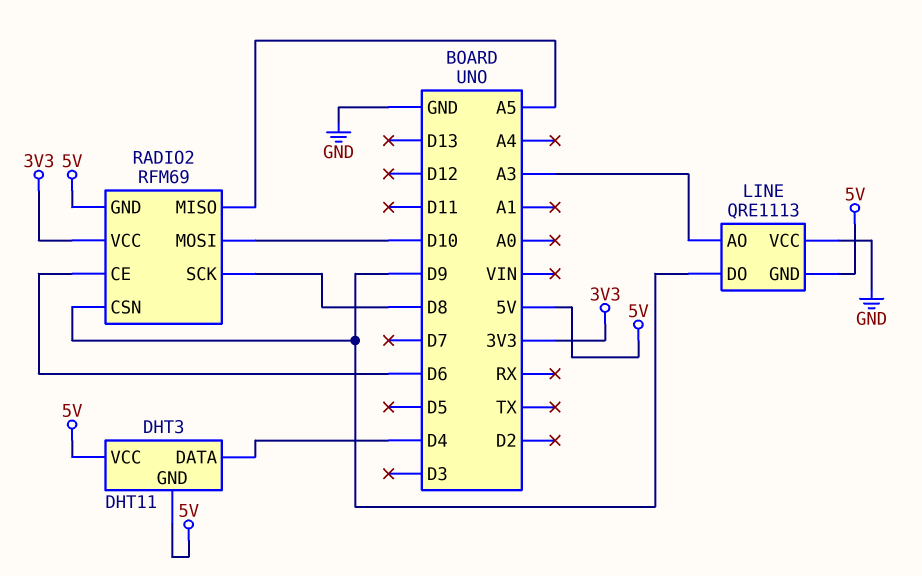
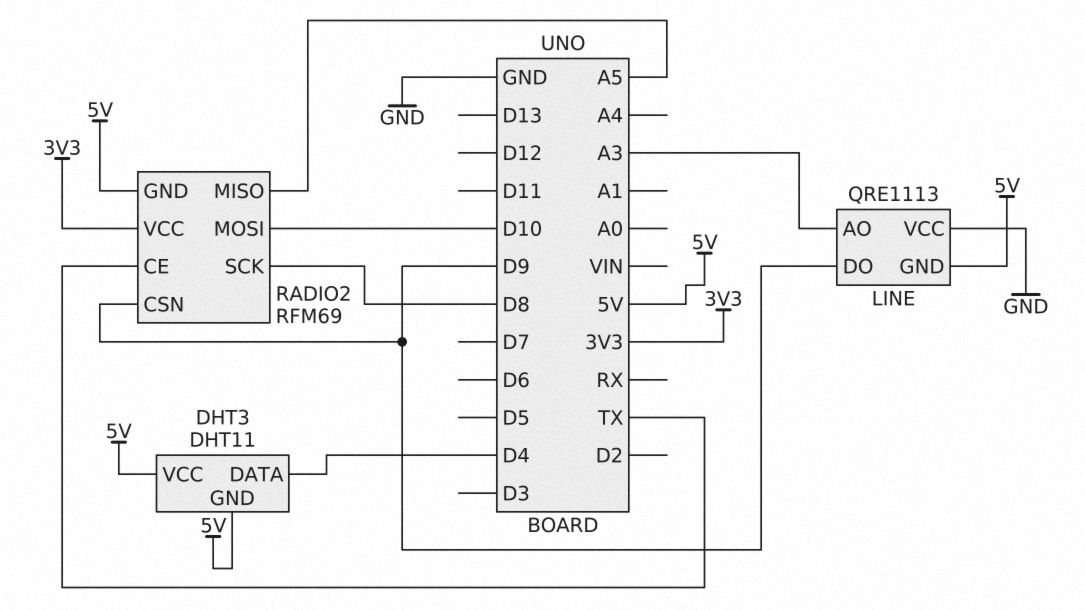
RADIO2 pin CE: D6 -> TX

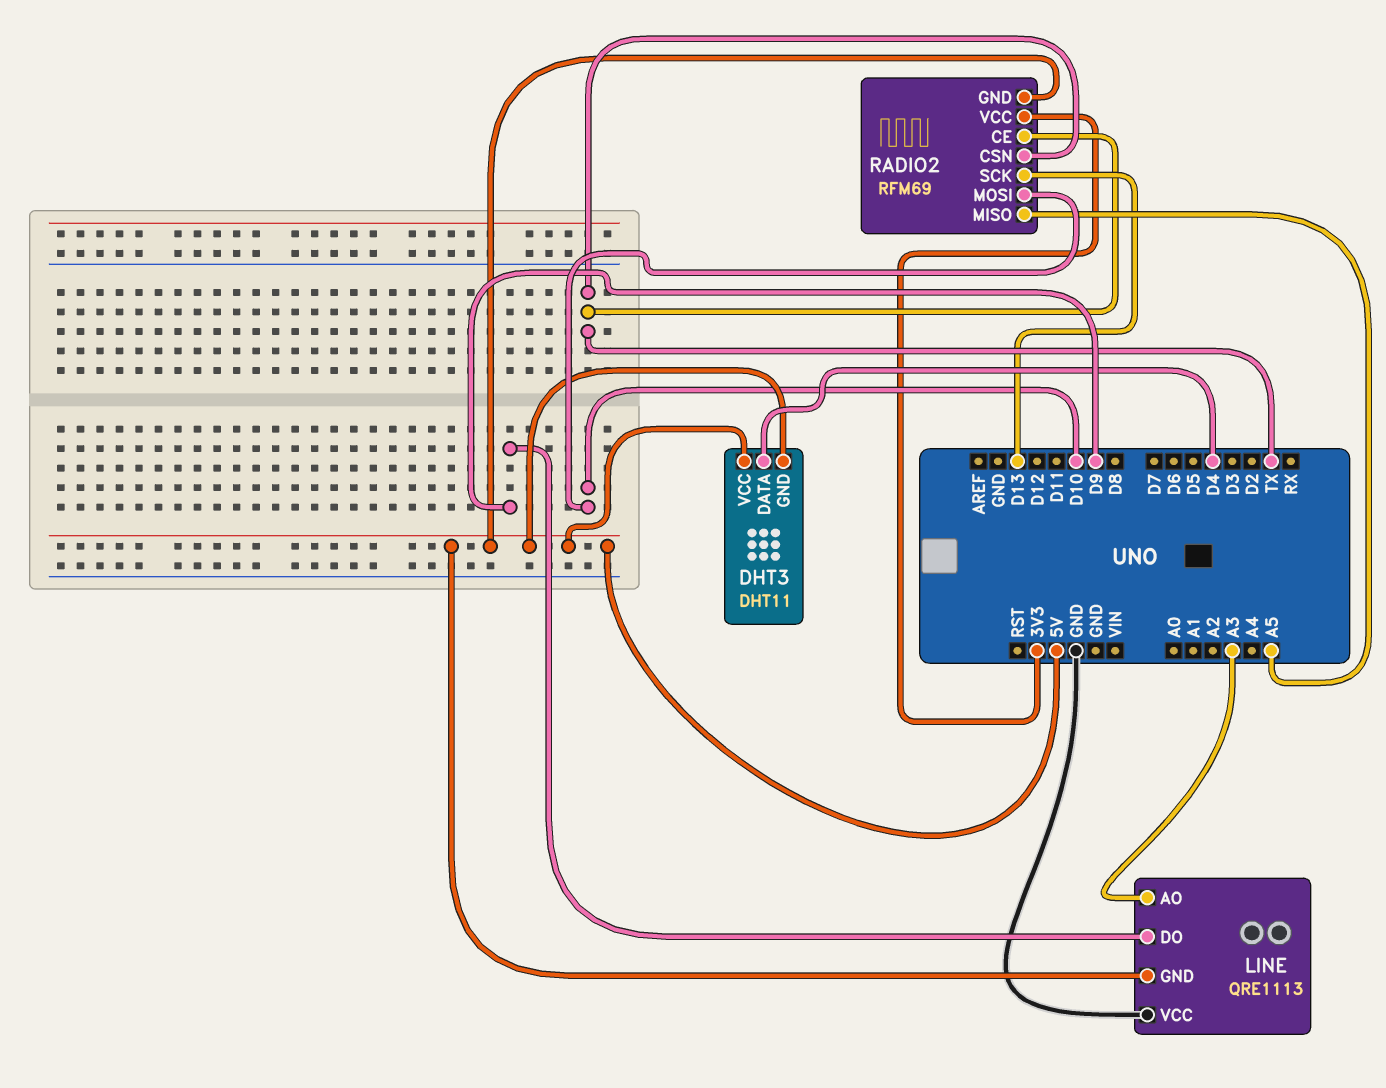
RADIO2 pin CSN: D9 -> TX
RADIO2 pin SCK: D8 -> D13

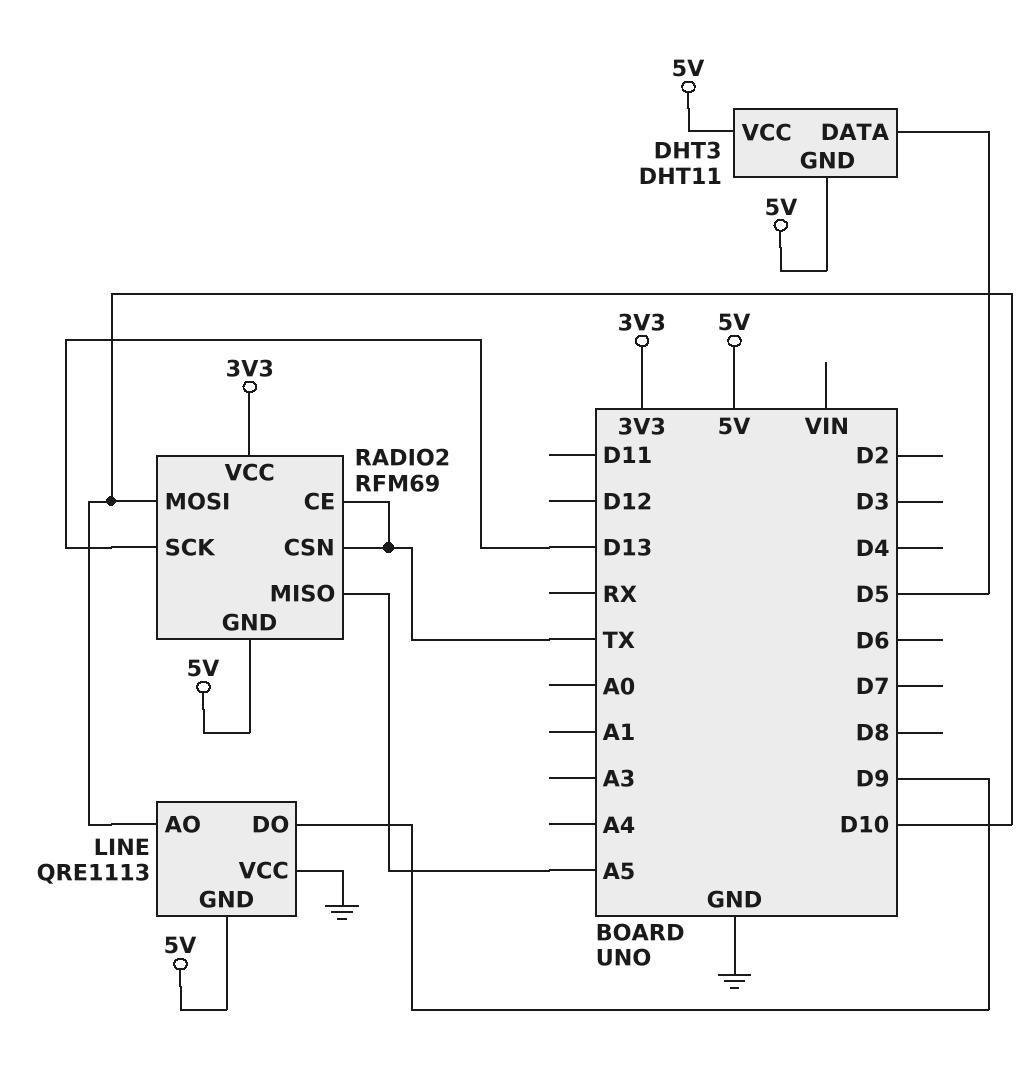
DHT3 pin DATA: D4 -> D5
LINE pin AO: A3 -> D10

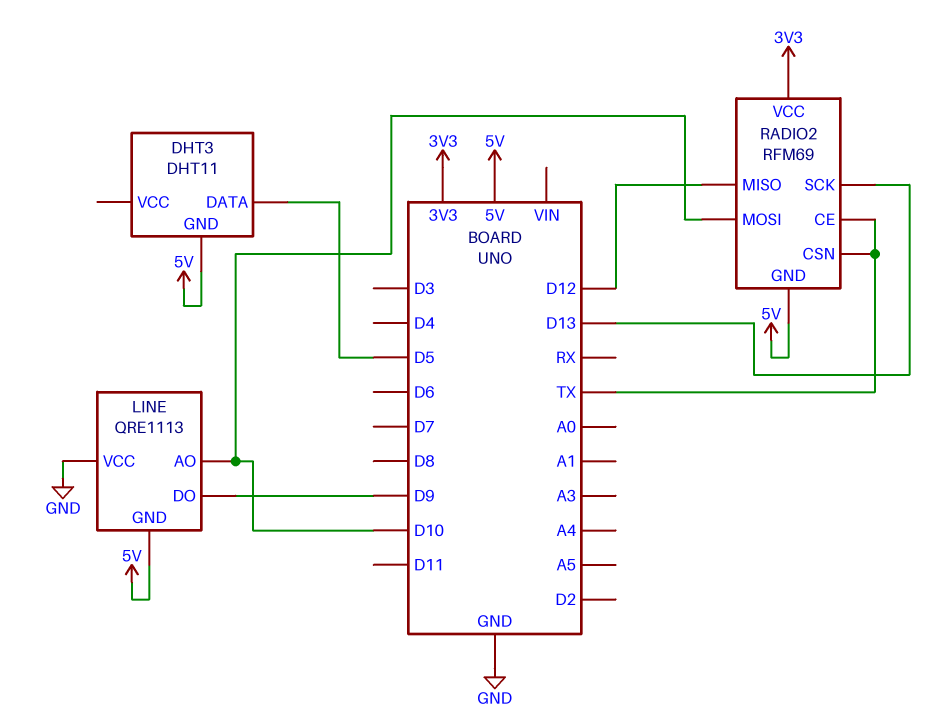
DHT3 pin VCC: 5V -> none
RADIO2 pin MISO: A5 -> D12

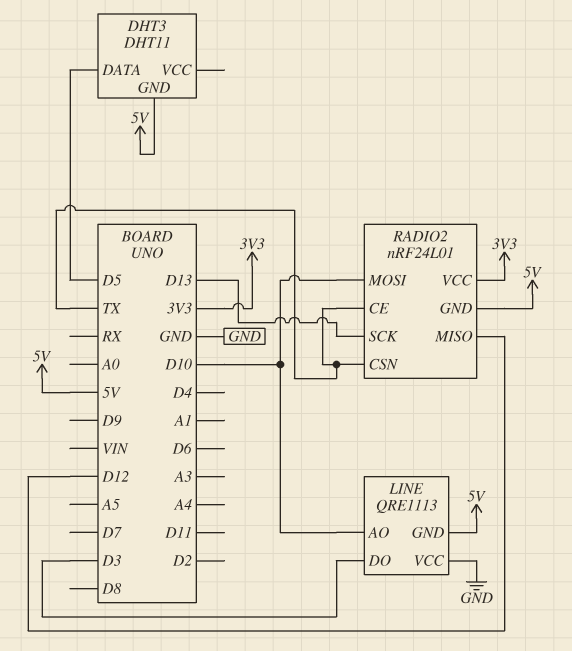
LINE pin DO: D9 -> D3
RADIO2: RFM69 -> nRF24L01

